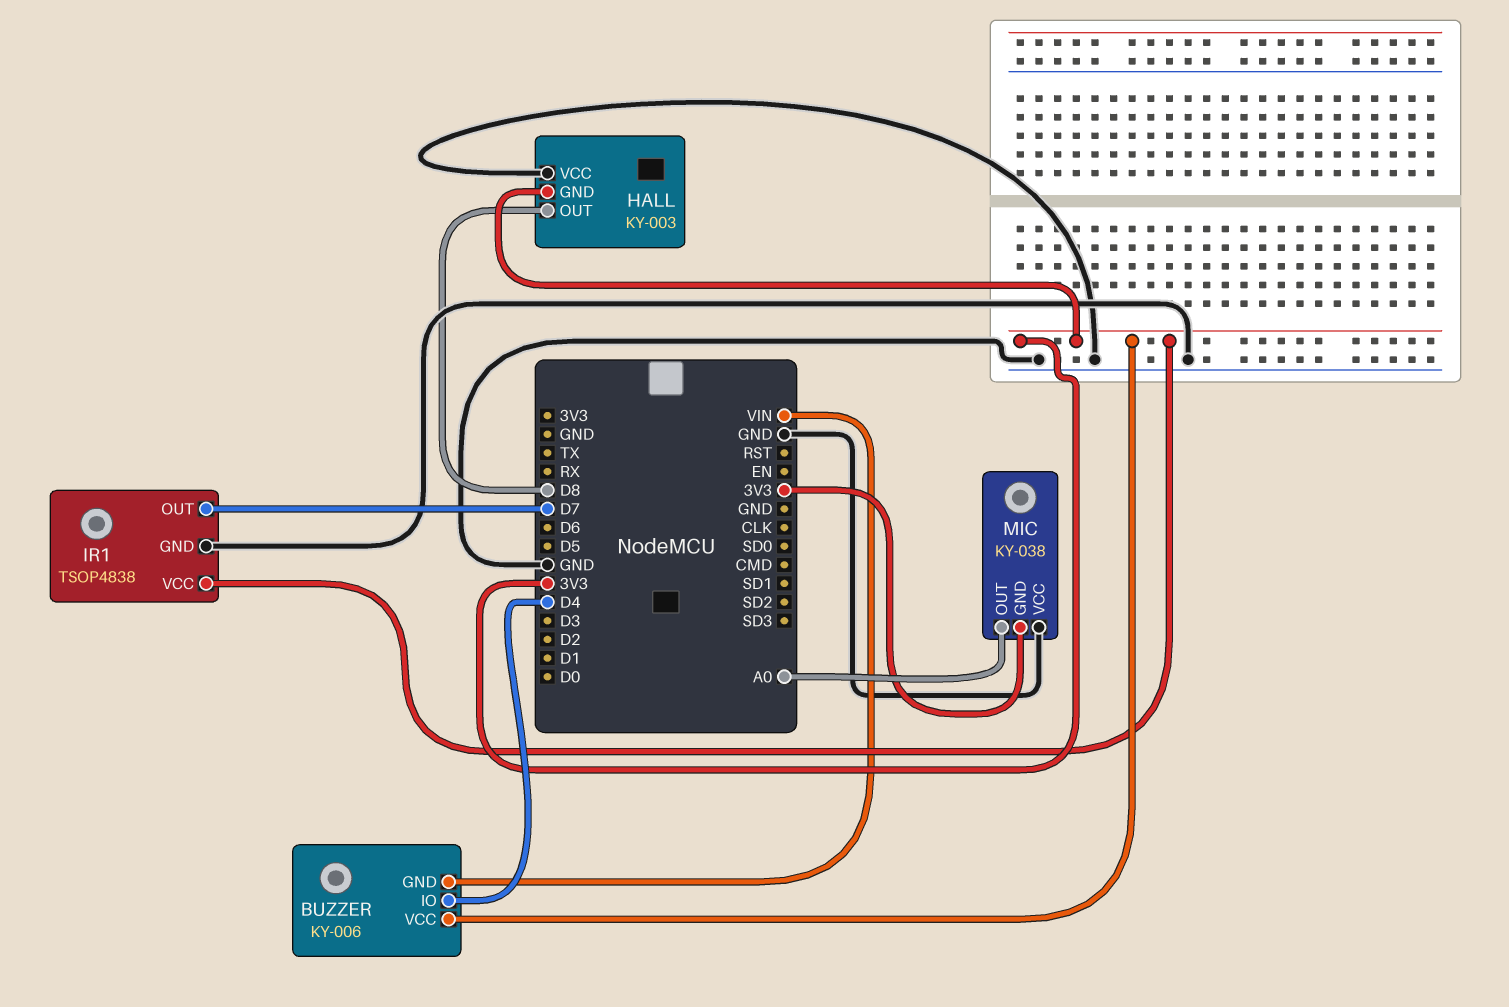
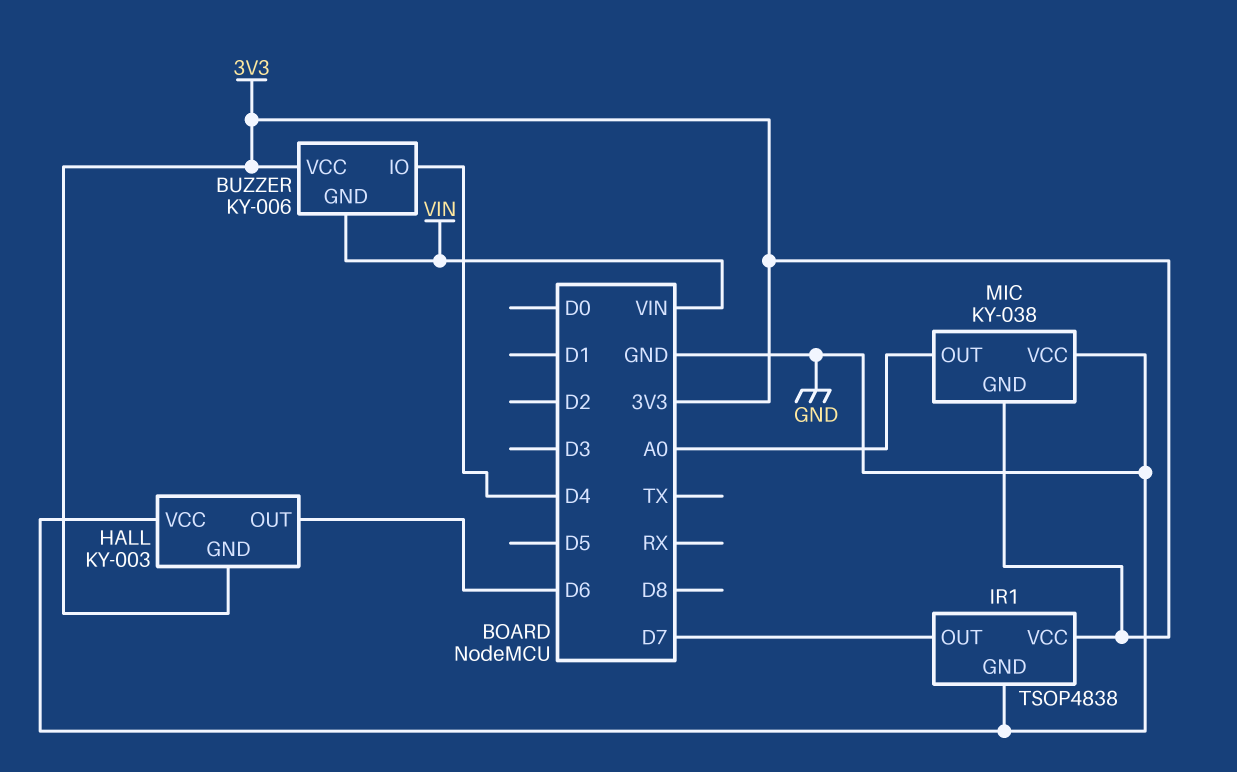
HALL pin OUT: D8 -> D6

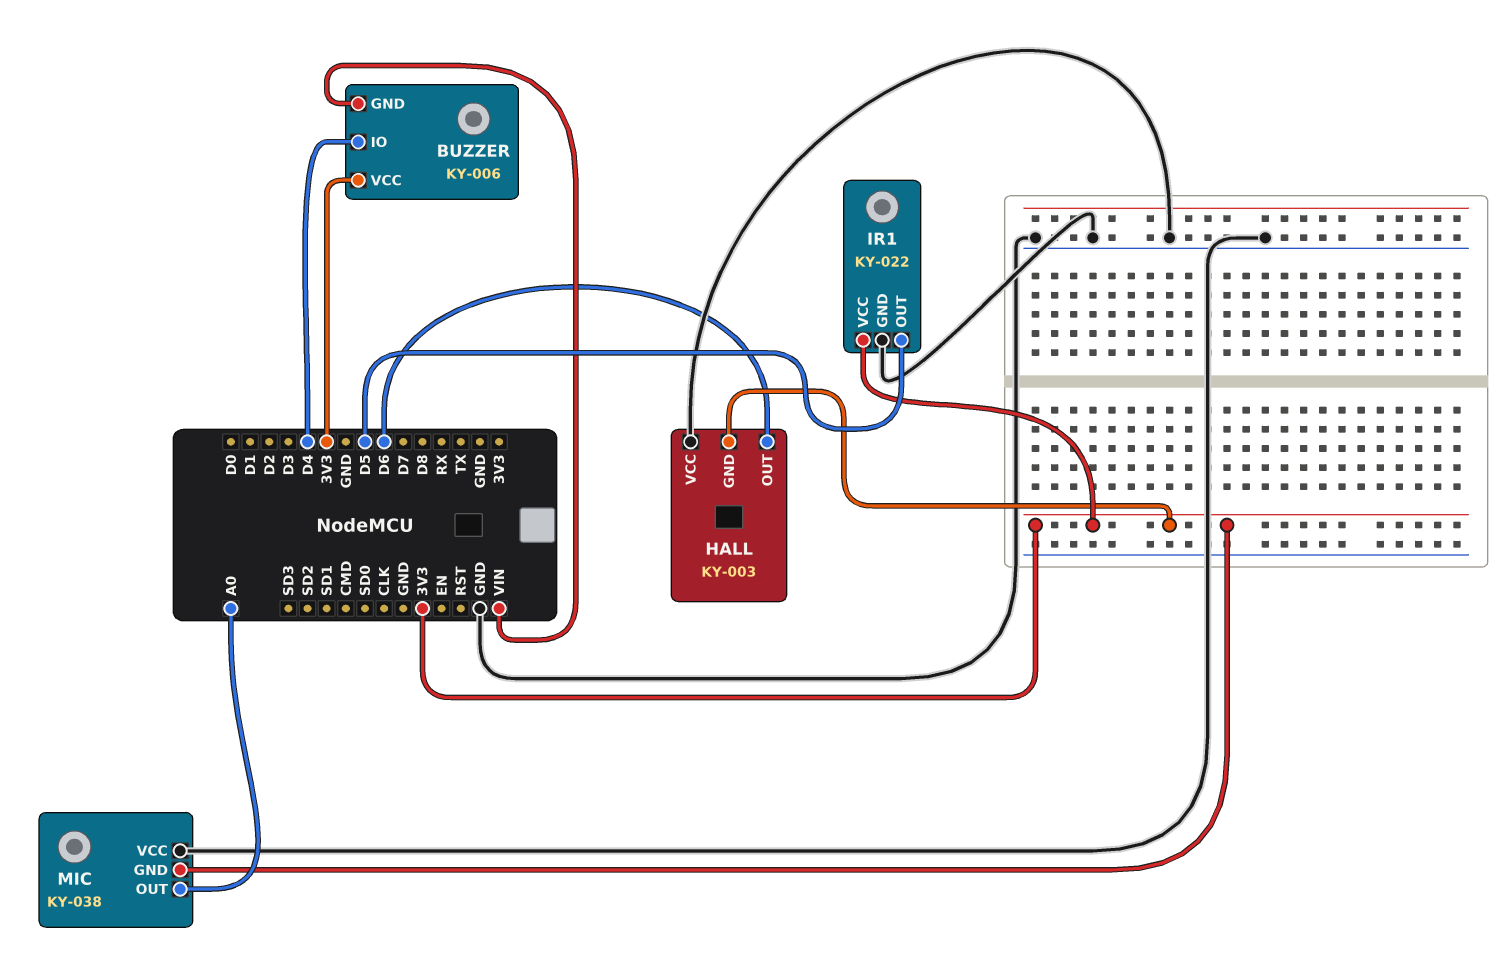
IR1: TSOP4838 -> KY-022
IR1 pin OUT: D7 -> D5

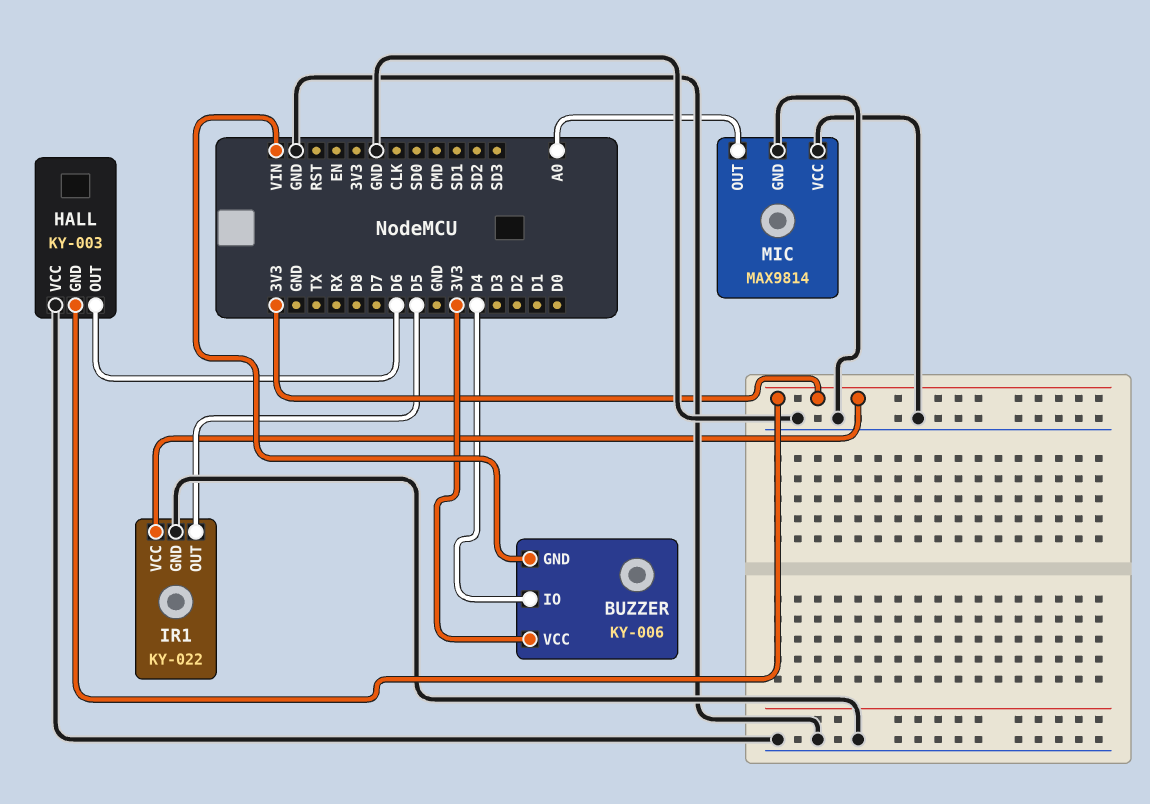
MIC: KY-038 -> MAX9814
MIC pin GND: 3V3 -> GND

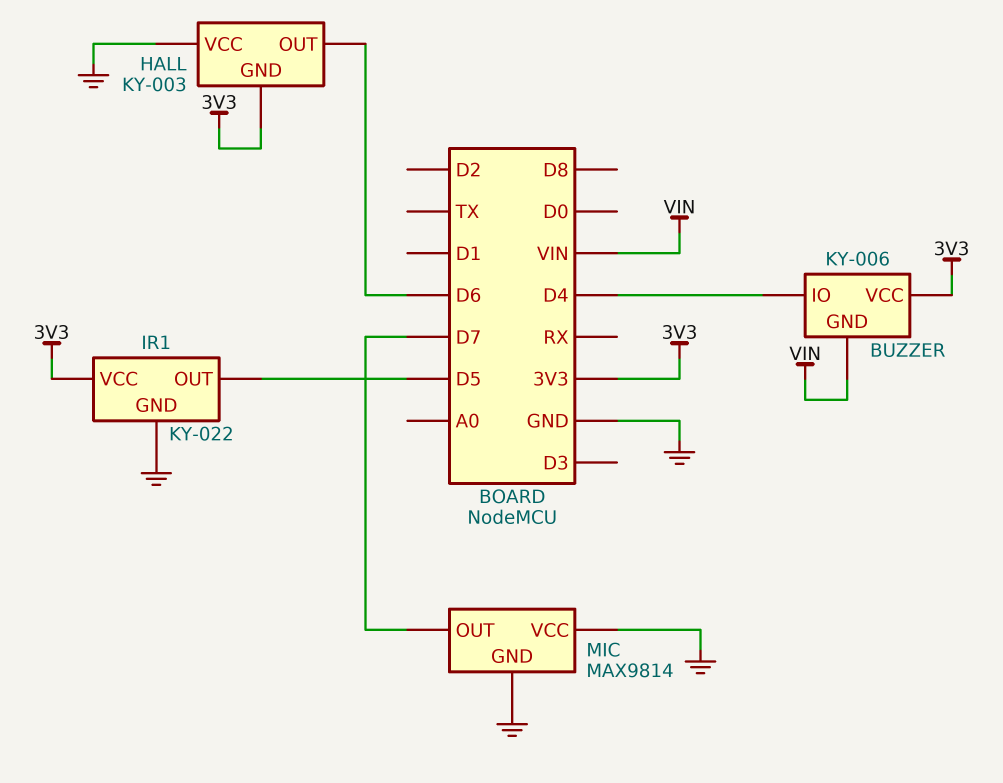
MIC pin OUT: A0 -> D7

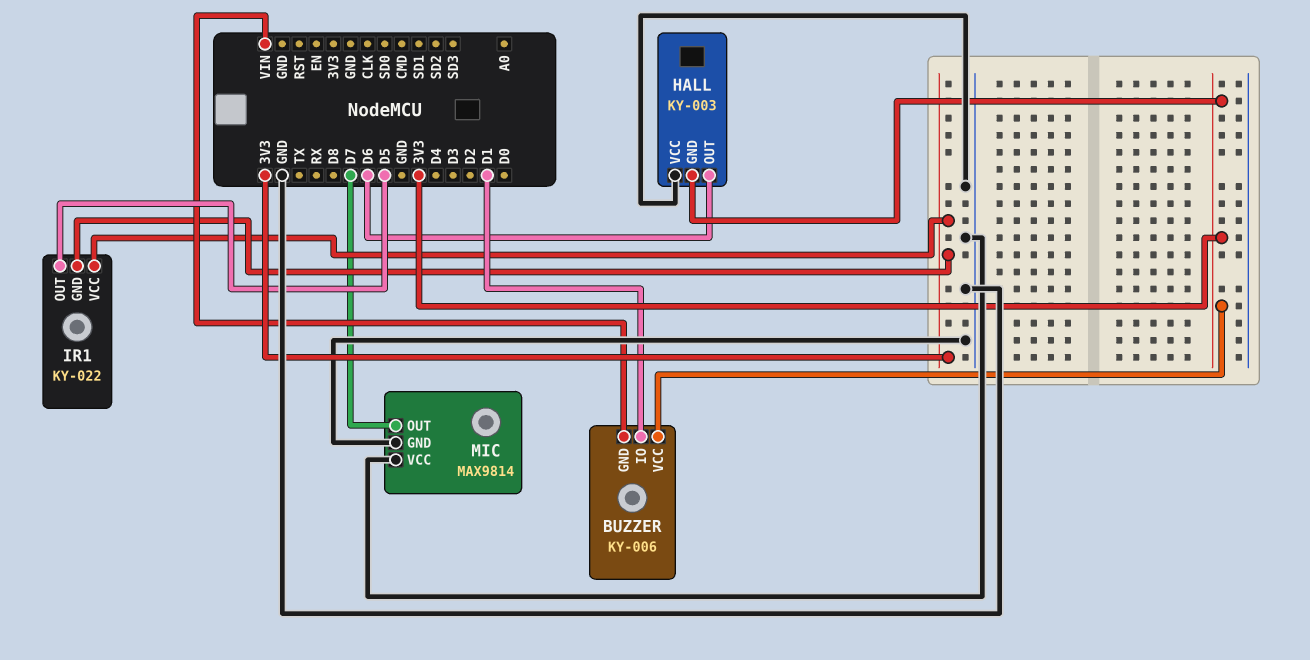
BUZZER pin IO: D4 -> D1
IR1 pin GND: GND -> 3V3

